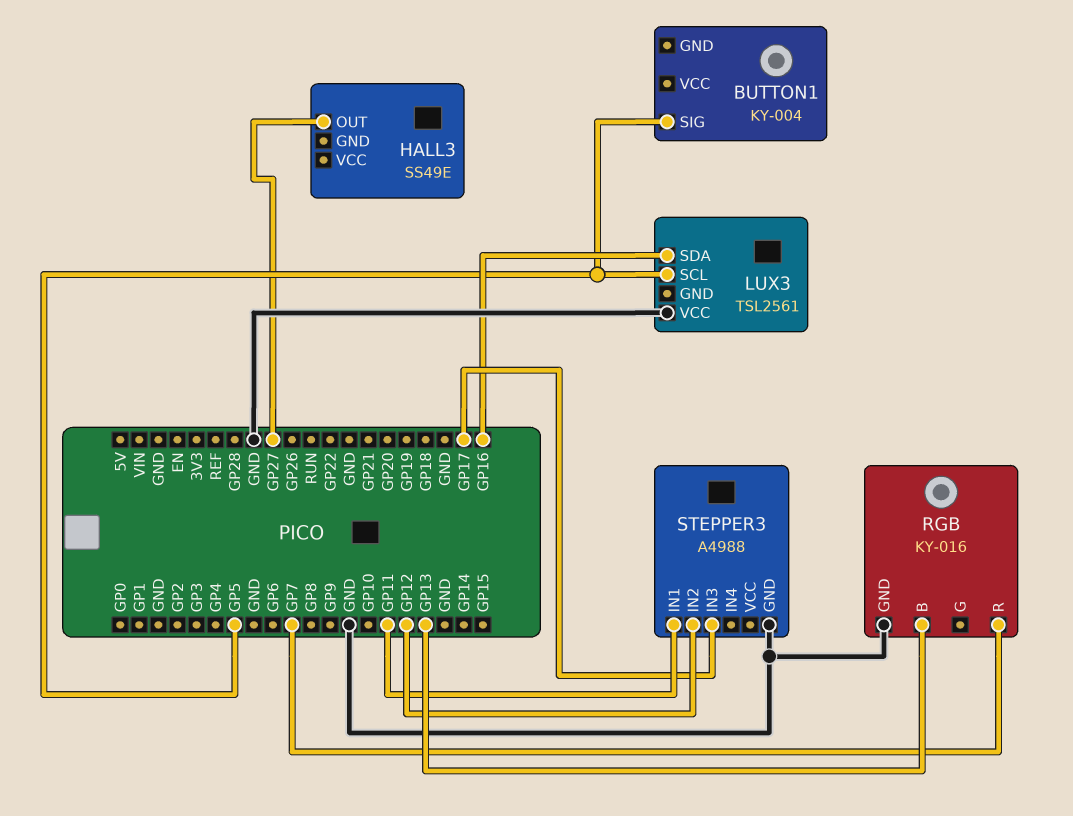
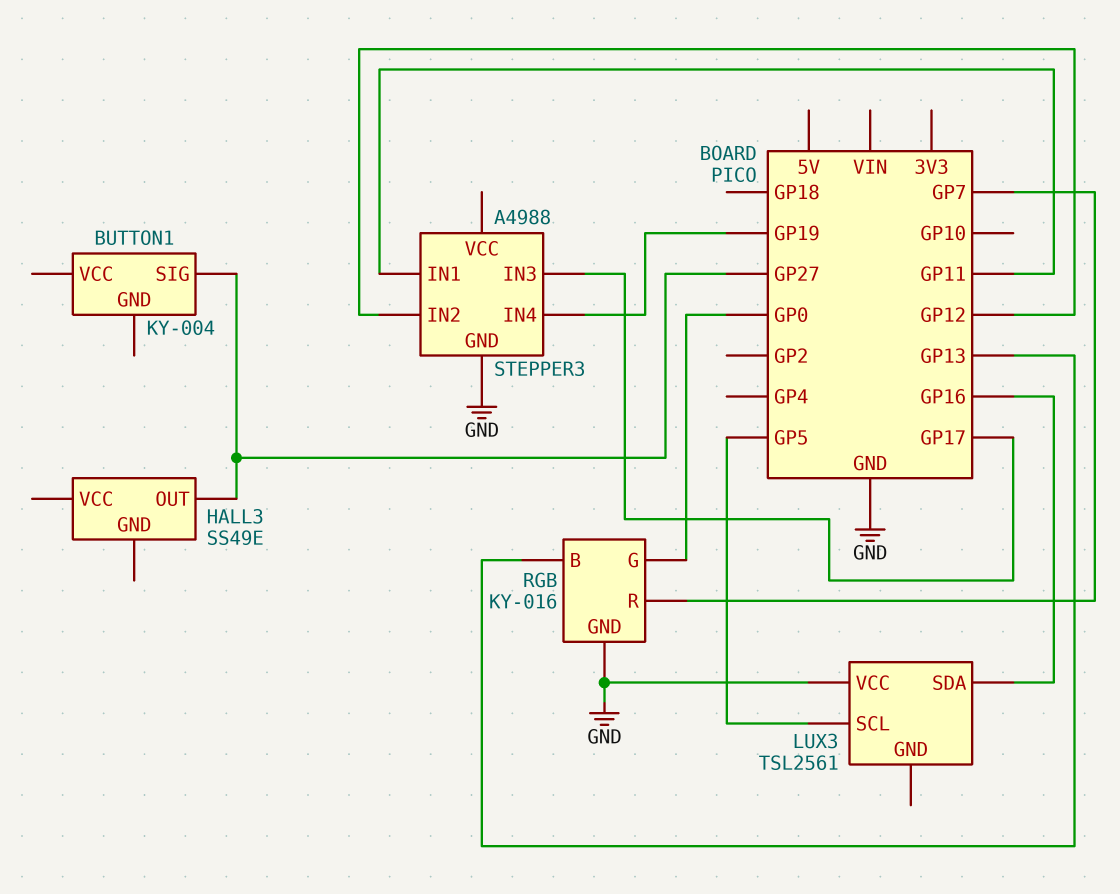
BUTTON1 pin SIG: GP5 -> GP27
RGB pin G: none -> GP0
STEPPER3 pin IN4: none -> GP19

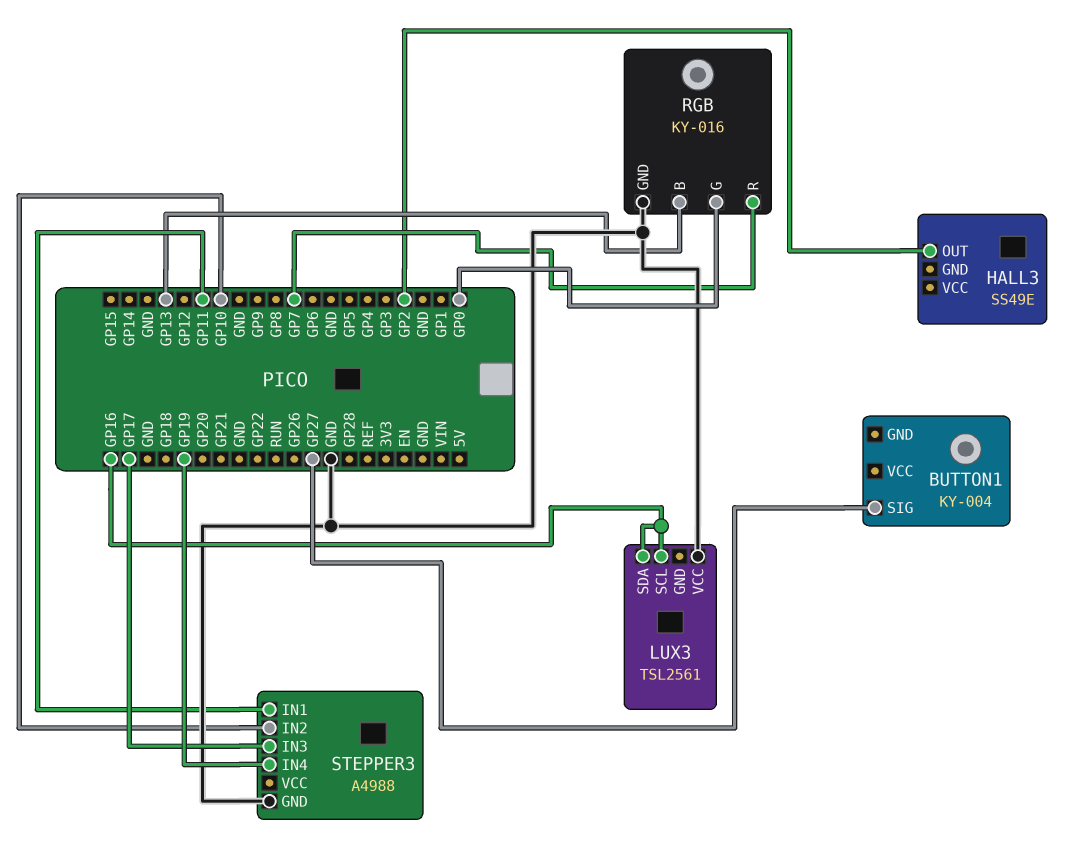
HALL3 pin OUT: GP27 -> GP2
LUX3 pin SCL: GP5 -> GP16
STEPPER3 pin IN2: GP12 -> GP10

